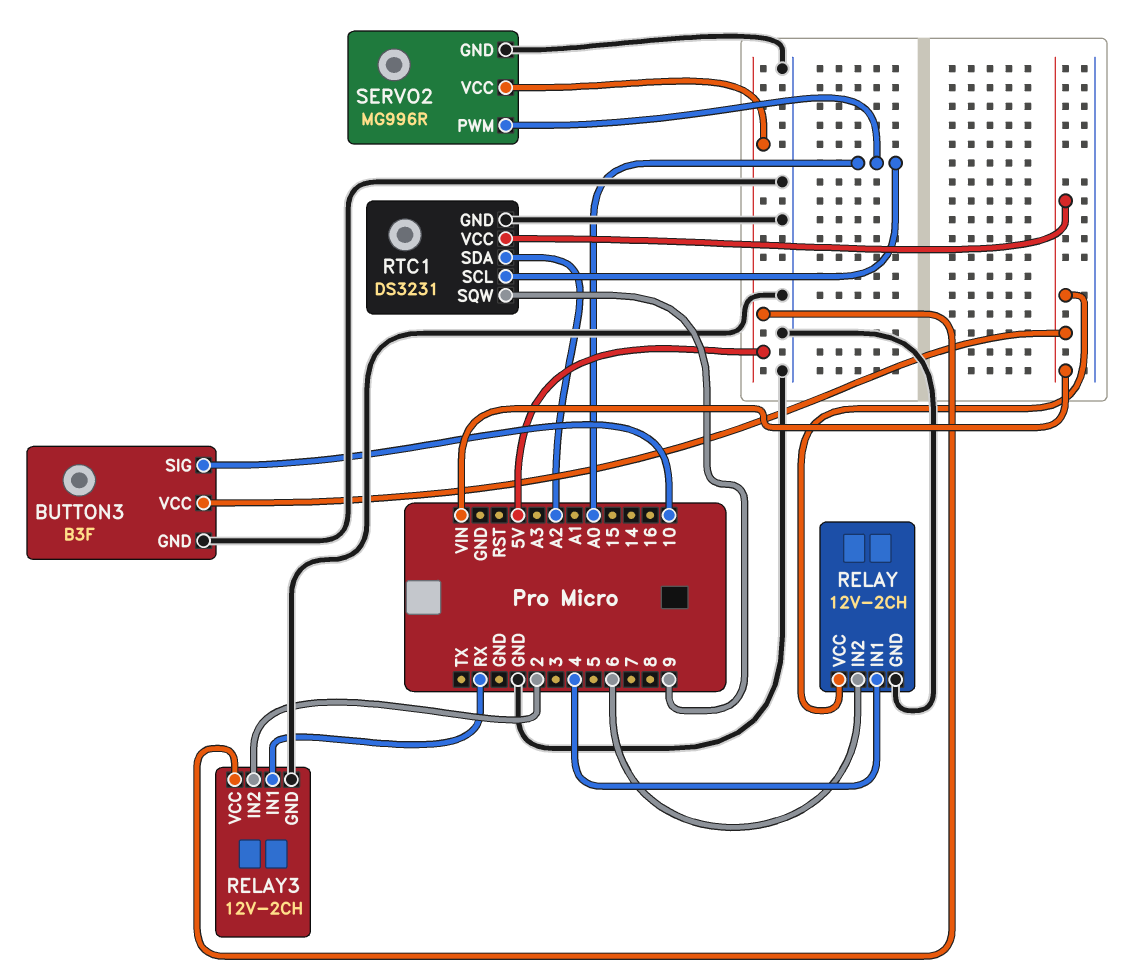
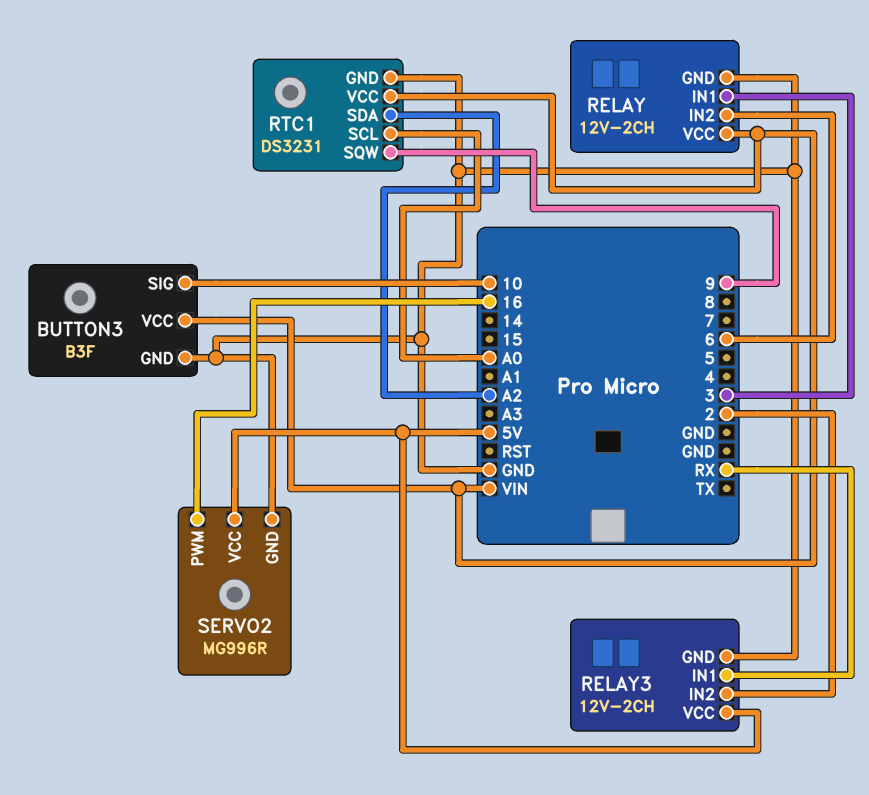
RELAY pin IN1: 4 -> 3
SERVO2 pin PWM: A0 -> 16

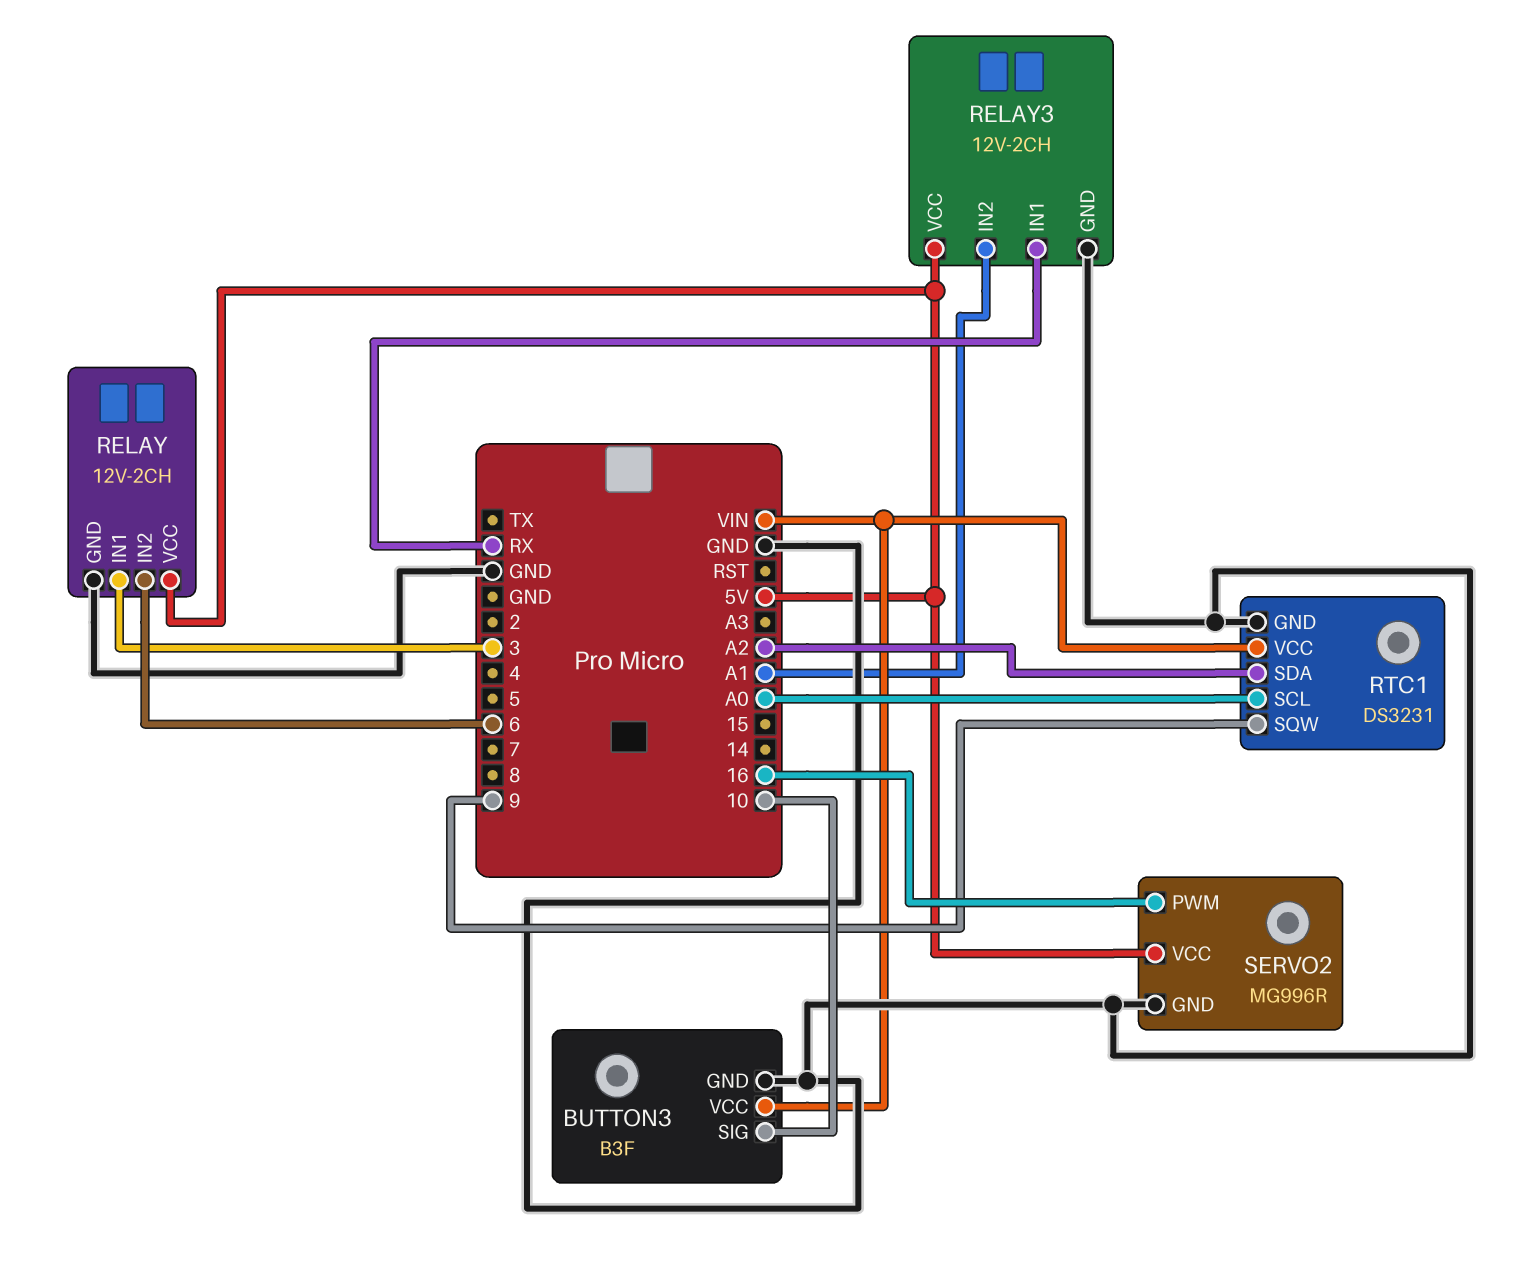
RELAY pin VCC: VIN -> 5V
RELAY3 pin IN2: 2 -> A1

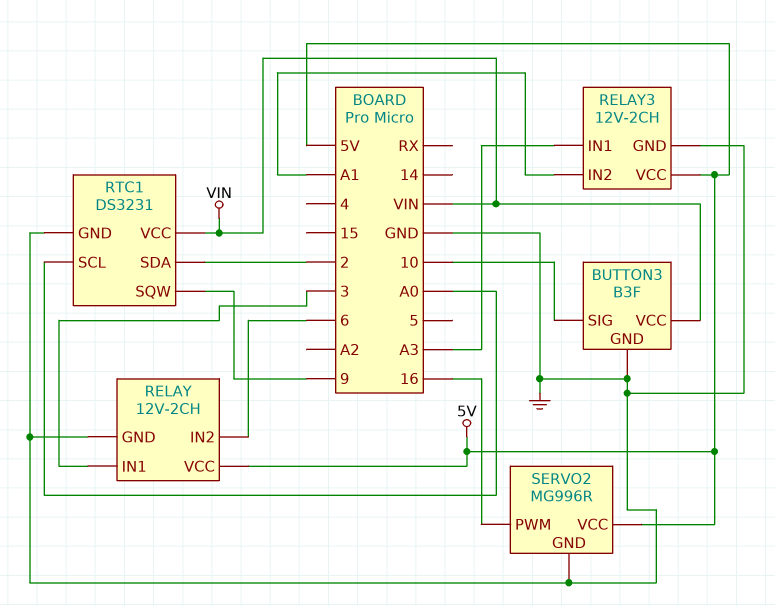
RELAY3 pin IN1: RX -> A3
RTC1 pin SDA: A2 -> 2

